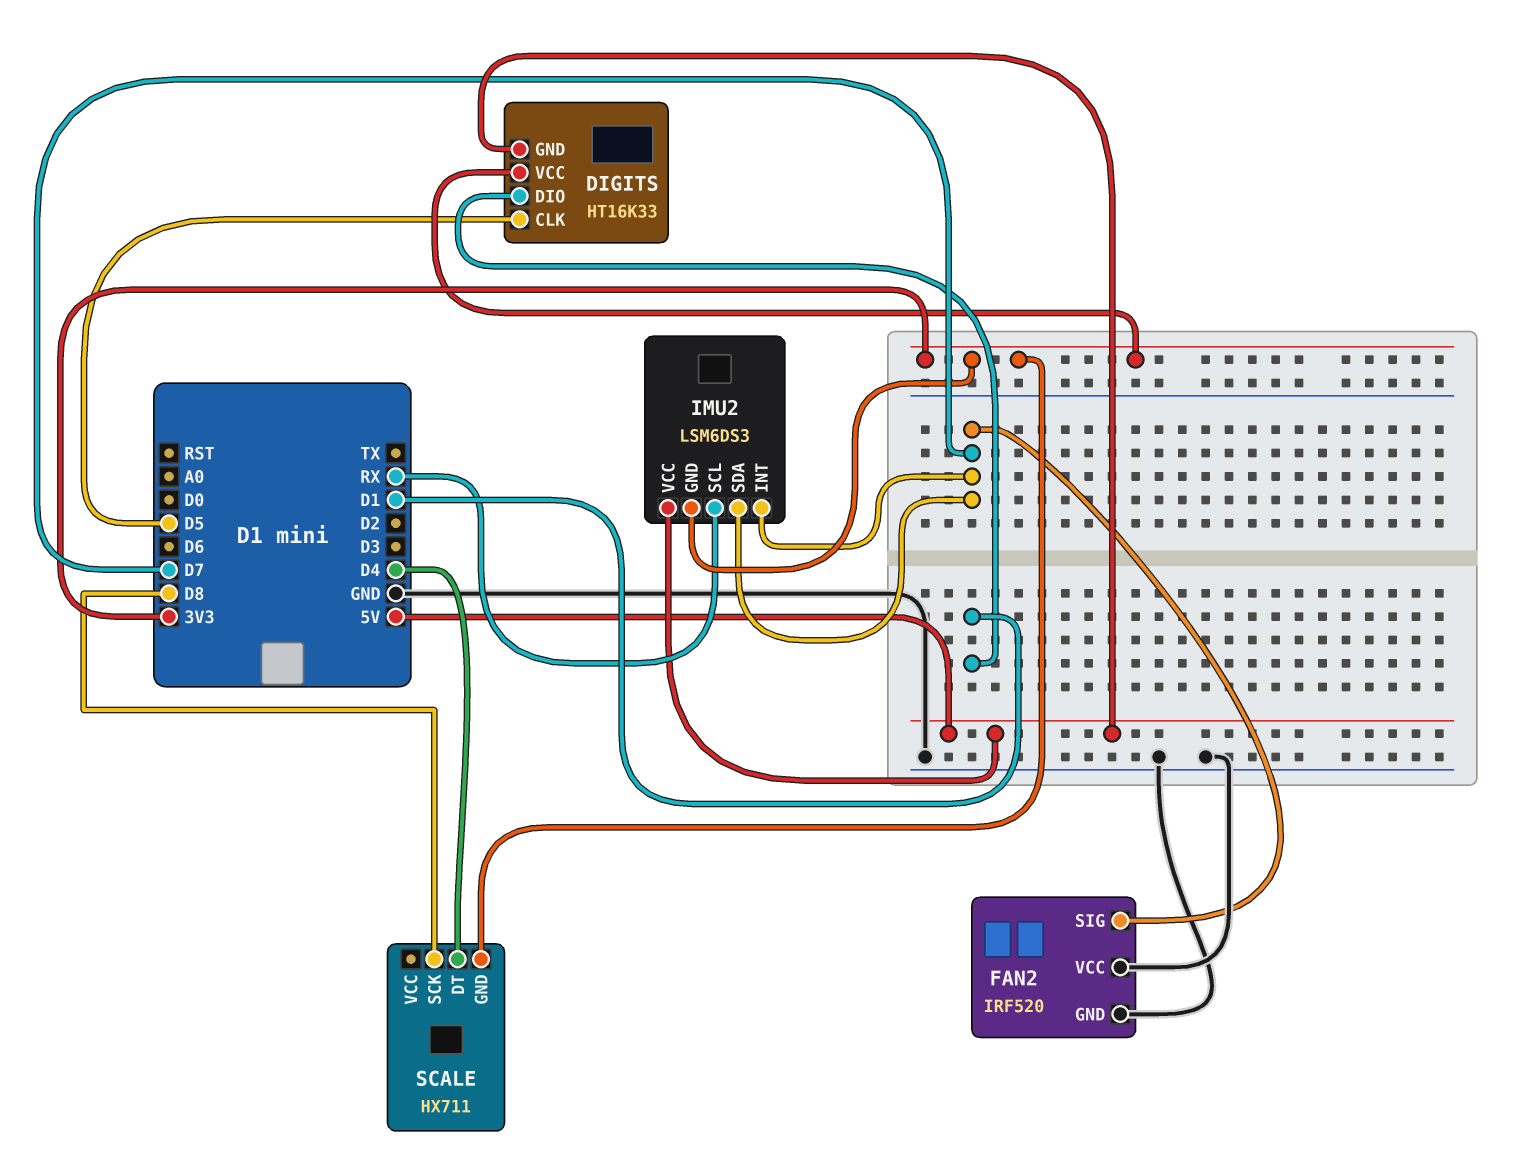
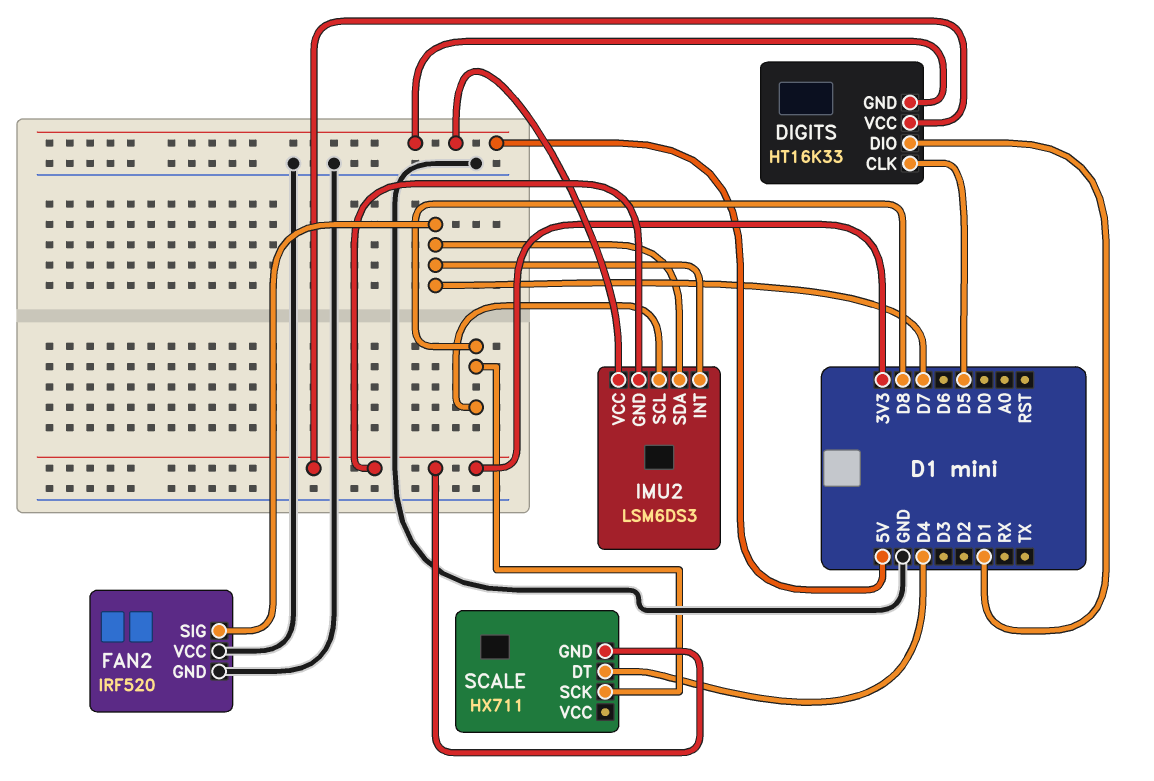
IMU2 pin SCL: RX -> D8

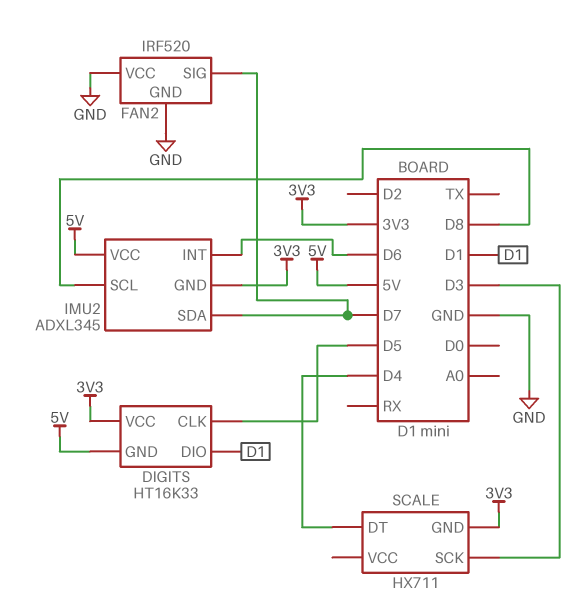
IMU2: LSM6DS3 -> ADXL345
IMU2 pin INT: D7 -> D6
SCALE pin SCK: D8 -> D3

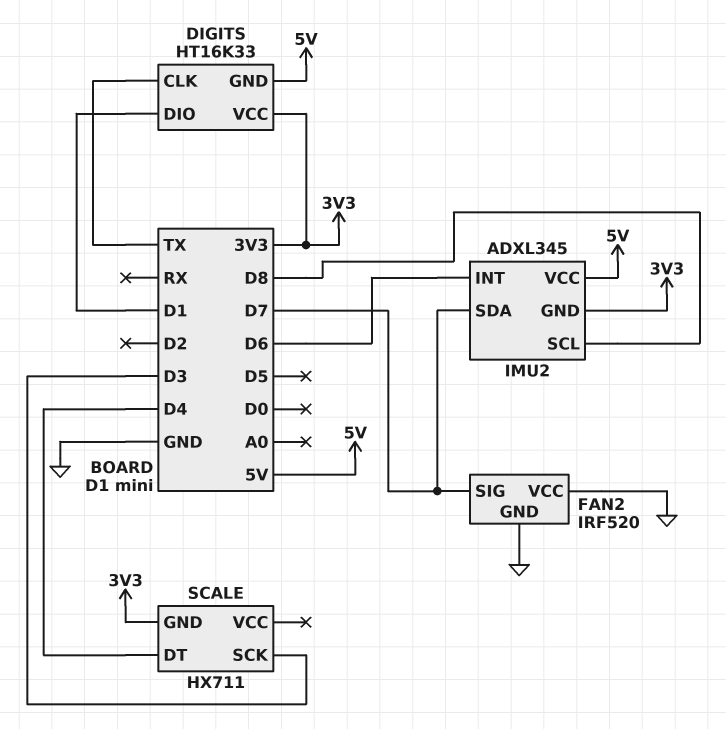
DIGITS pin CLK: D5 -> TX

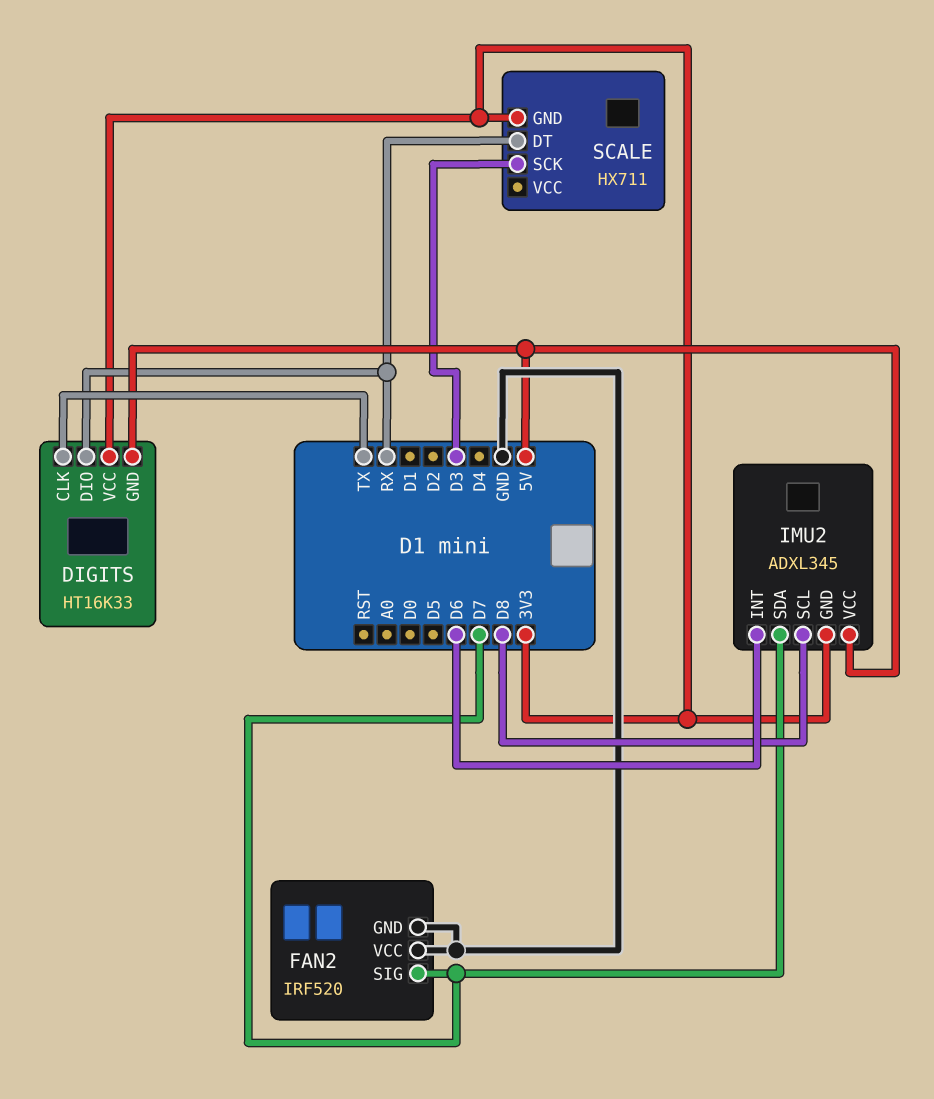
DIGITS pin DIO: D1 -> RX
SCALE pin DT: D4 -> RX

